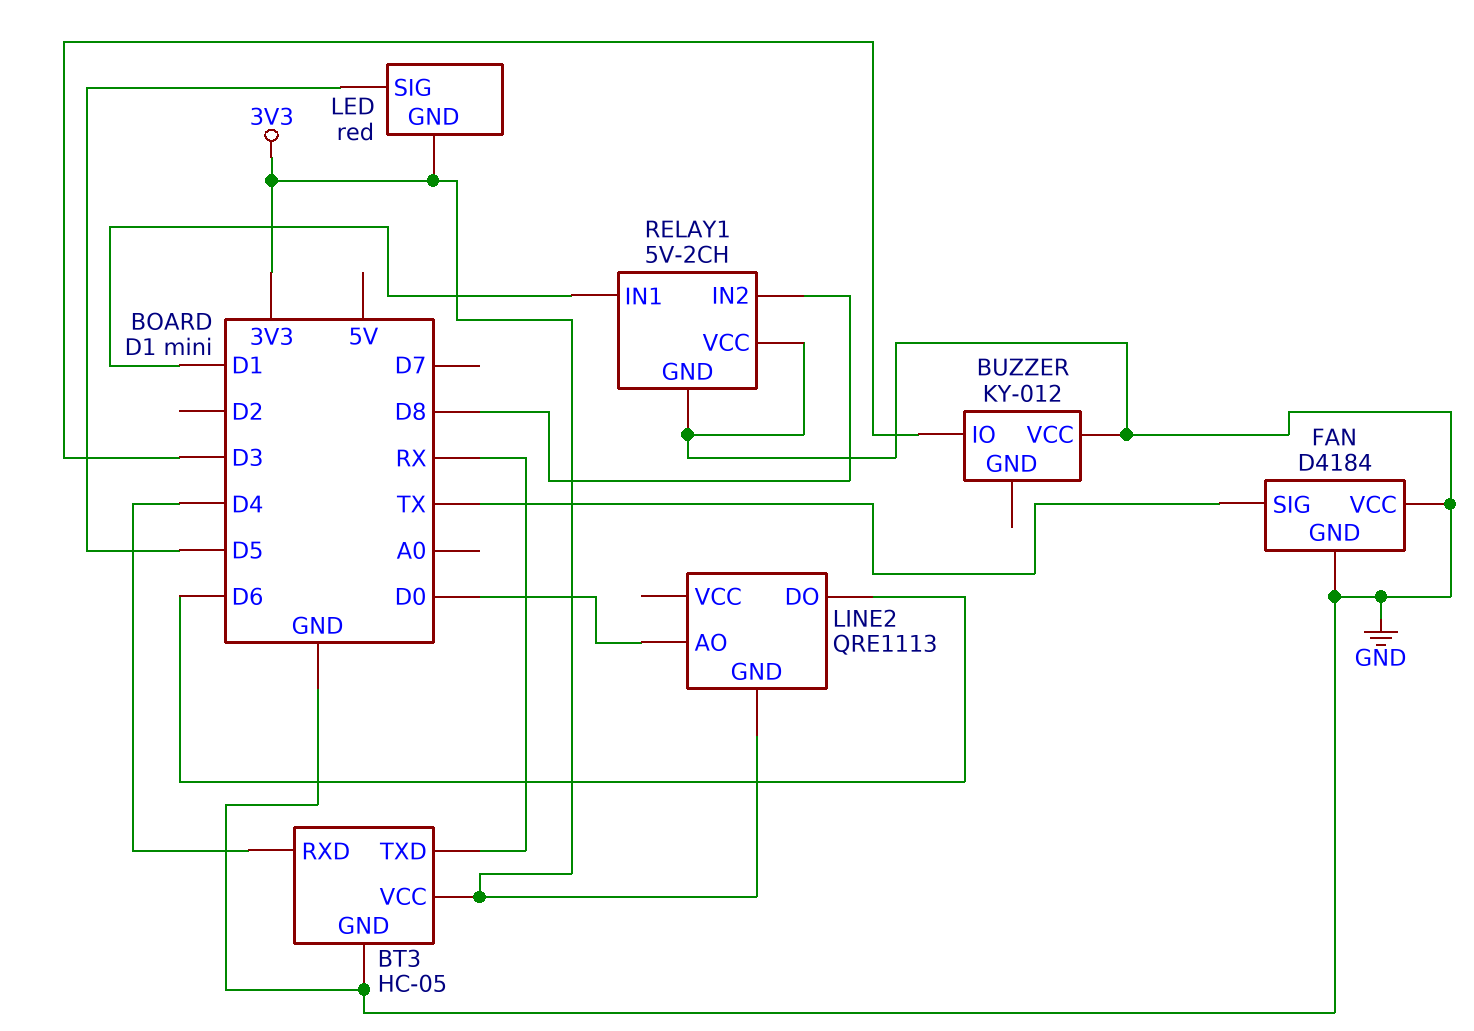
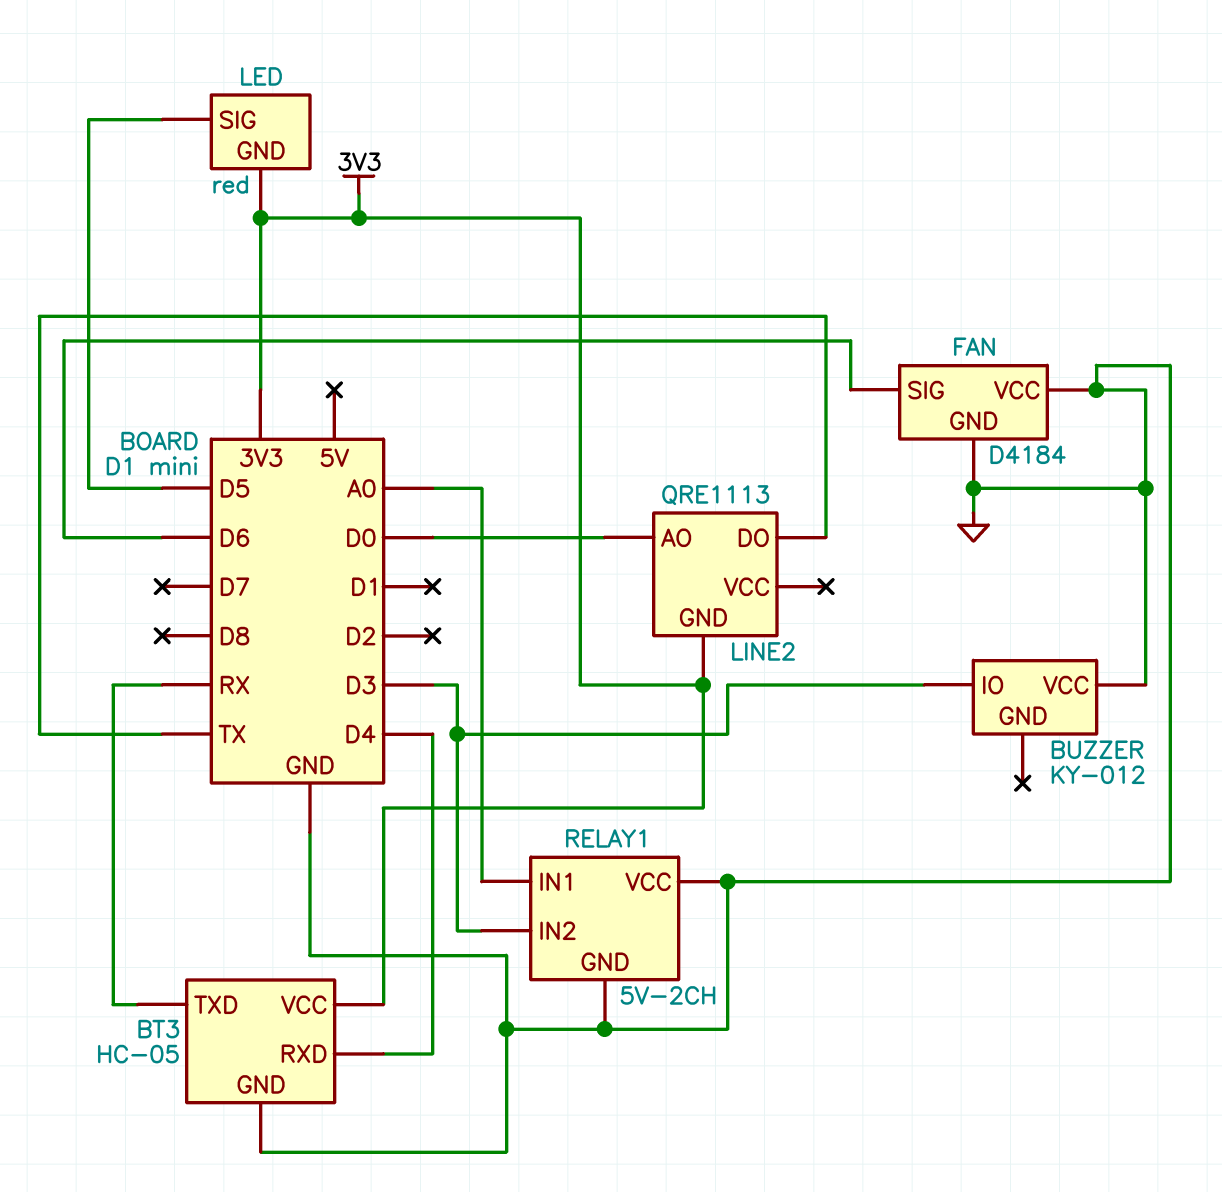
FAN pin SIG: TX -> D6
LINE2 pin DO: D6 -> TX
RELAY1 pin IN1: D1 -> A0
RELAY1 pin IN2: D8 -> D3

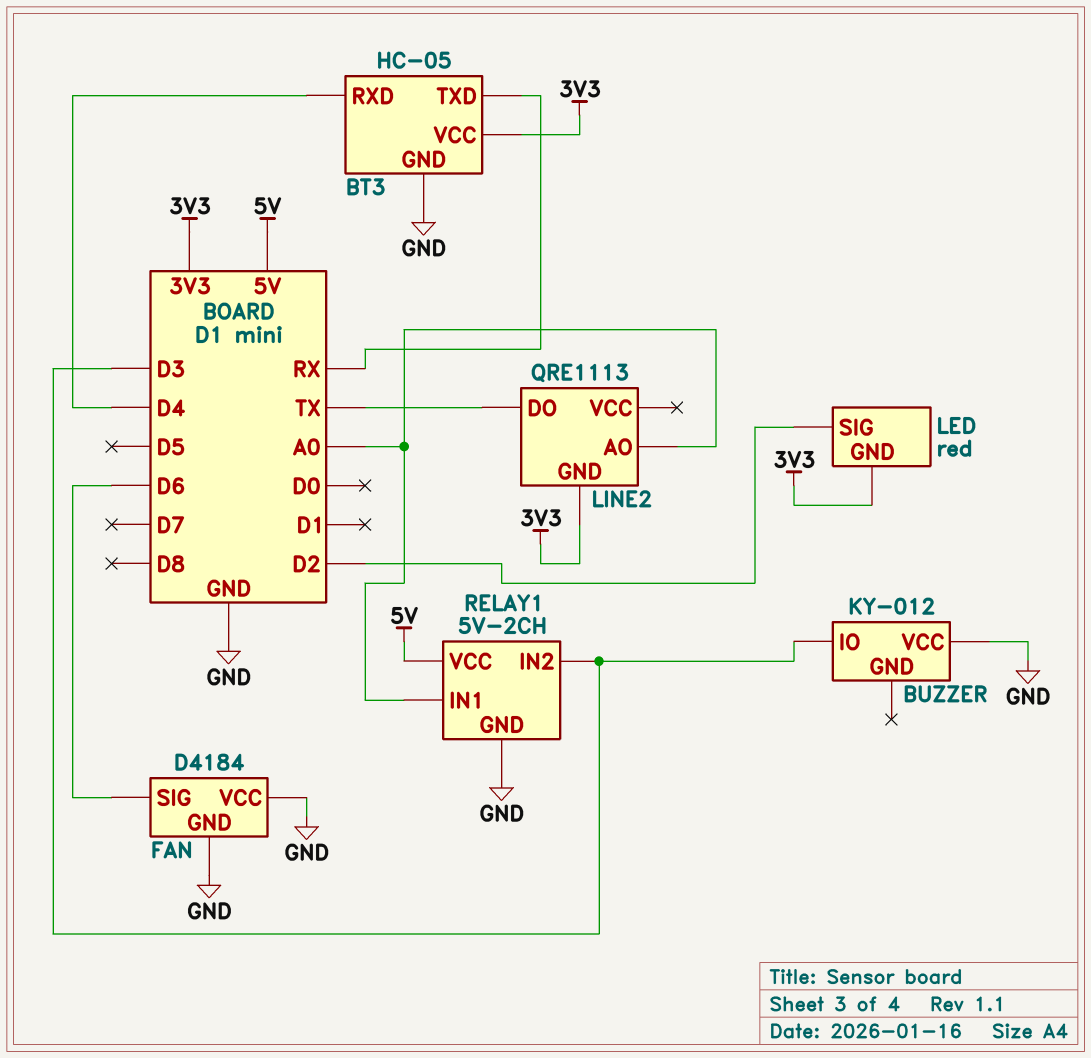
LED pin SIG: D5 -> D2
LINE2 pin AO: D0 -> A0
RELAY1 pin VCC: GND -> 5V

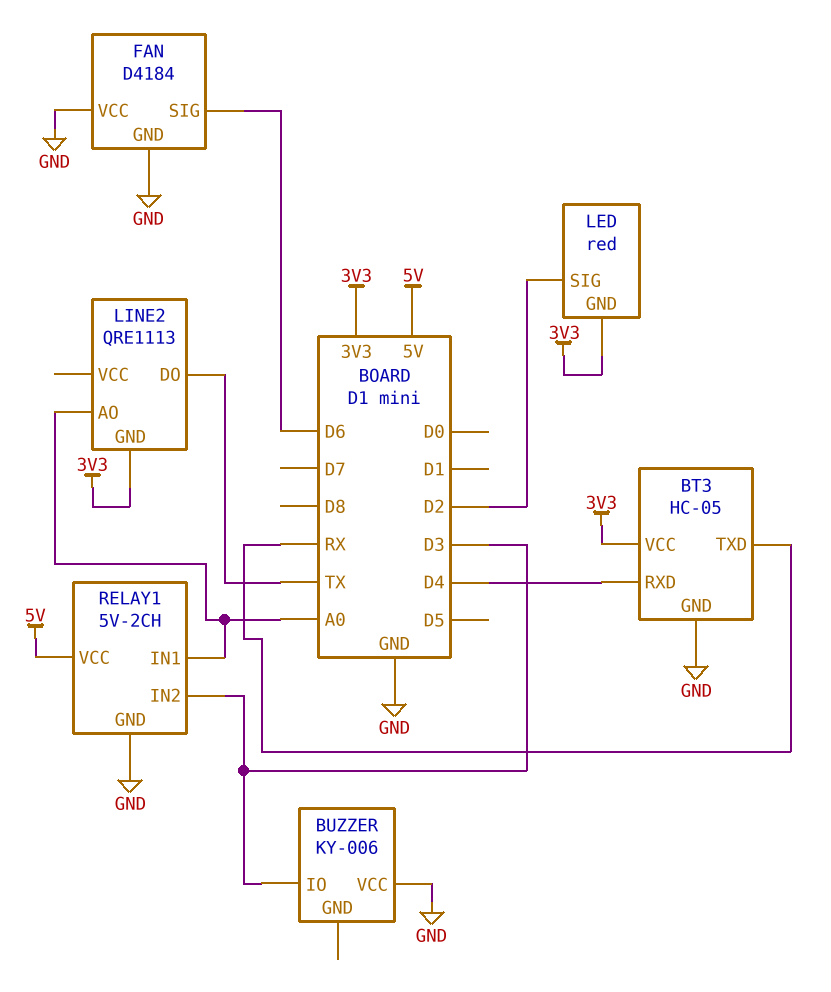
BUZZER: KY-012 -> KY-006

